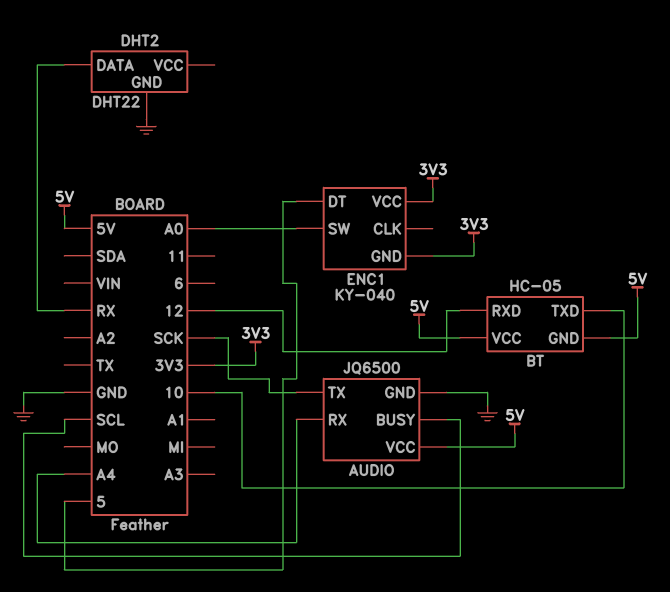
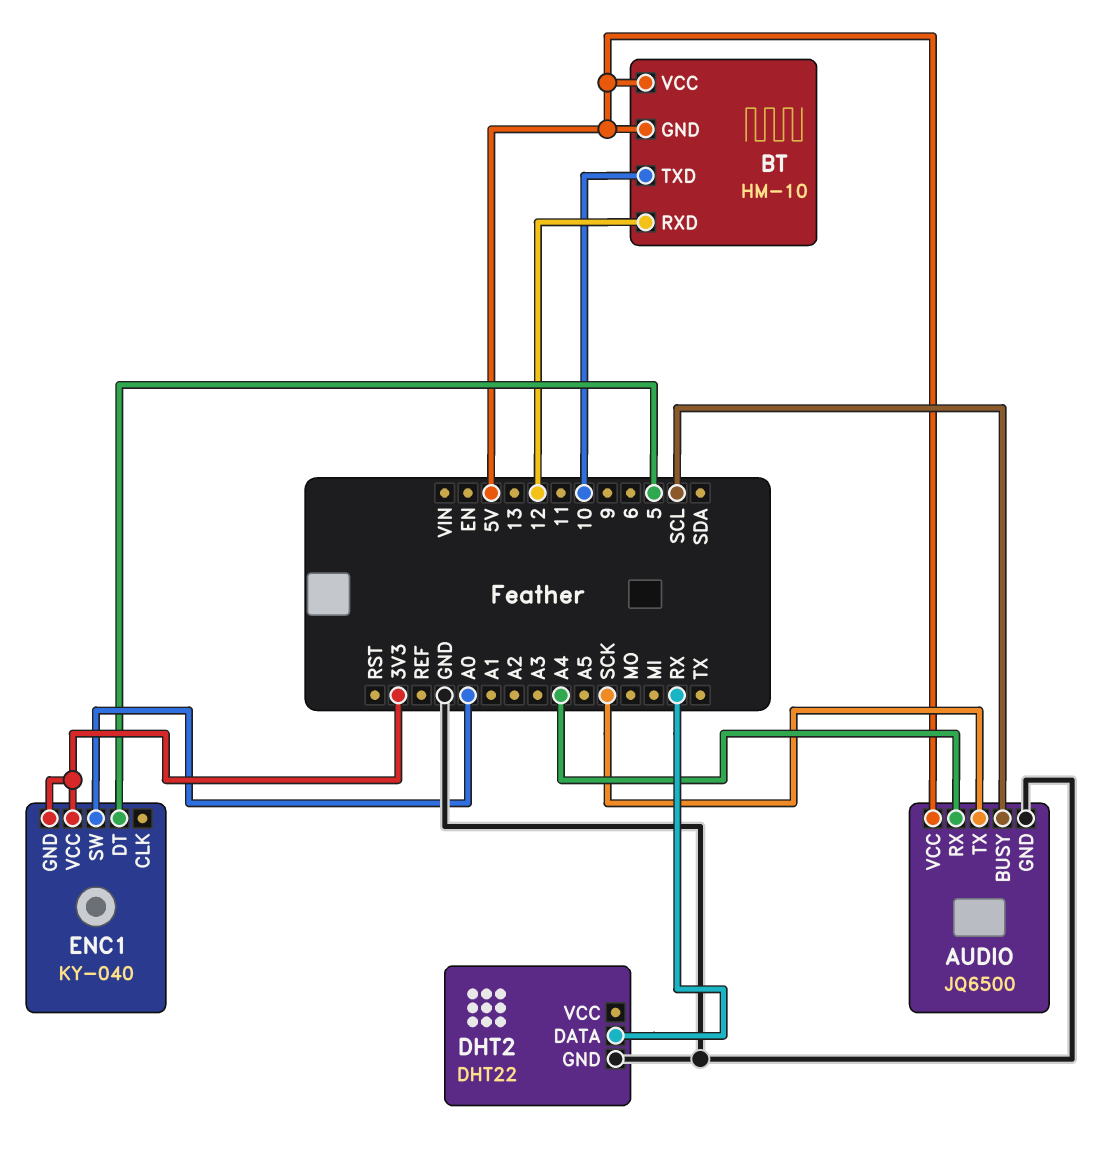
BT: HC-05 -> HM-10

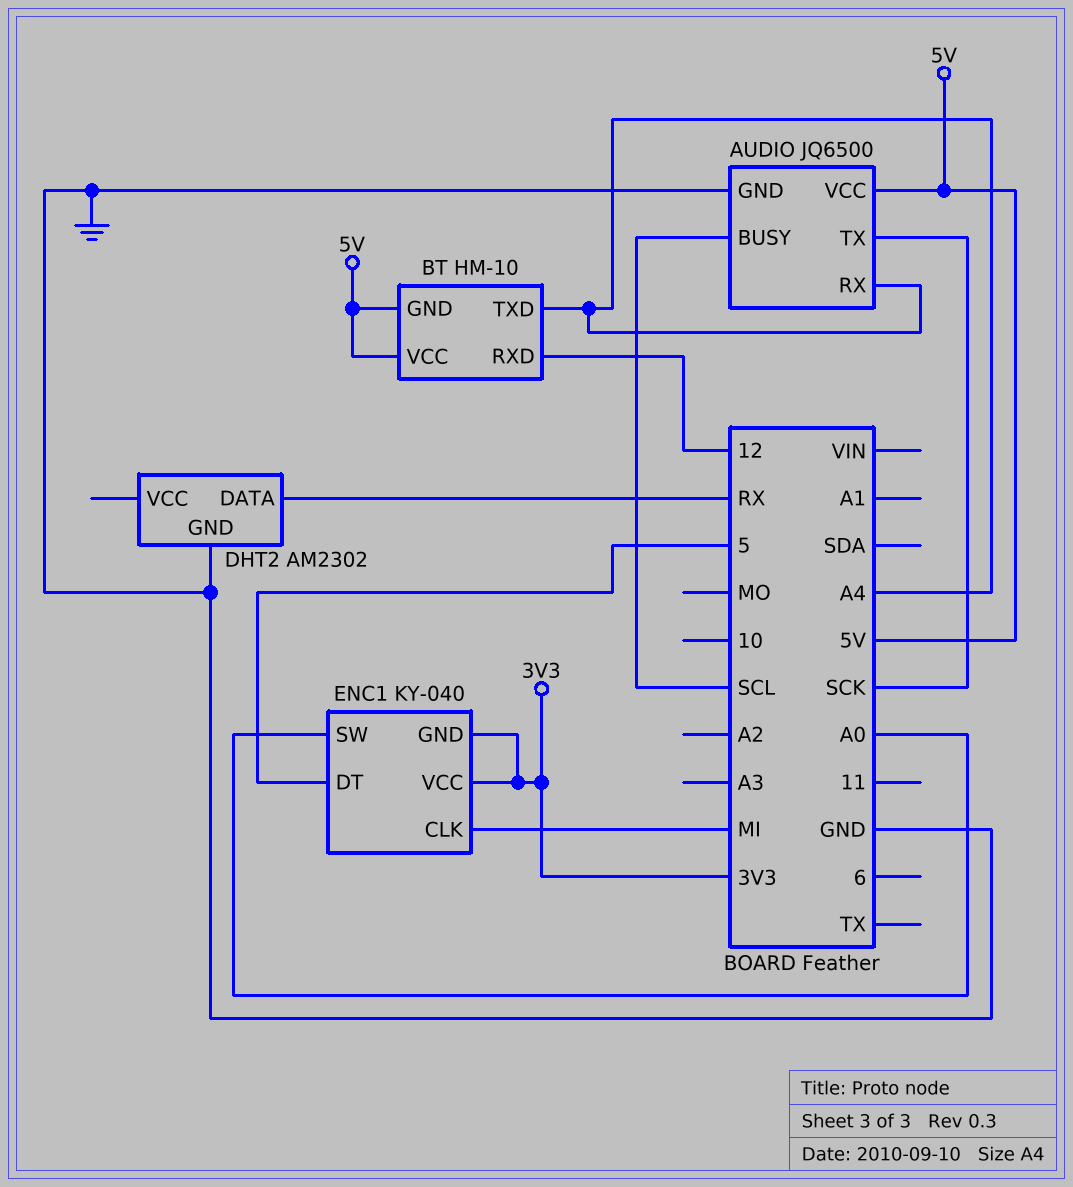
BT pin TXD: 10 -> A4
DHT2: DHT22 -> AM2302
ENC1 pin CLK: none -> MI

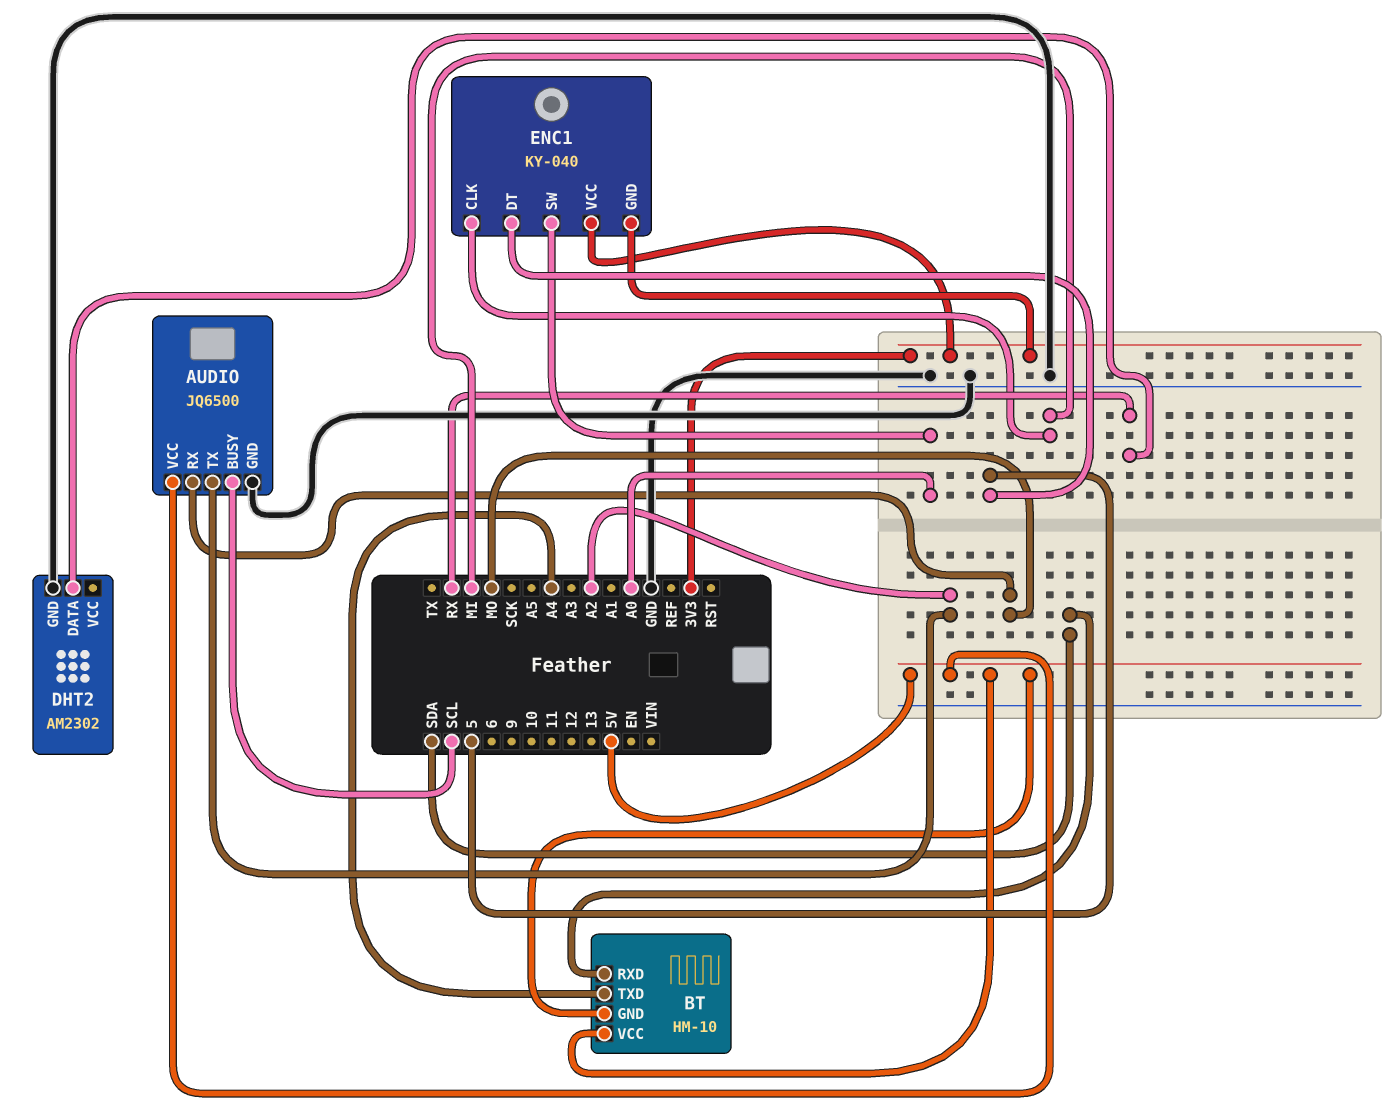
AUDIO pin RX: A4 -> MO
AUDIO pin TX: SCK -> A2
BT pin RXD: 12 -> SDA

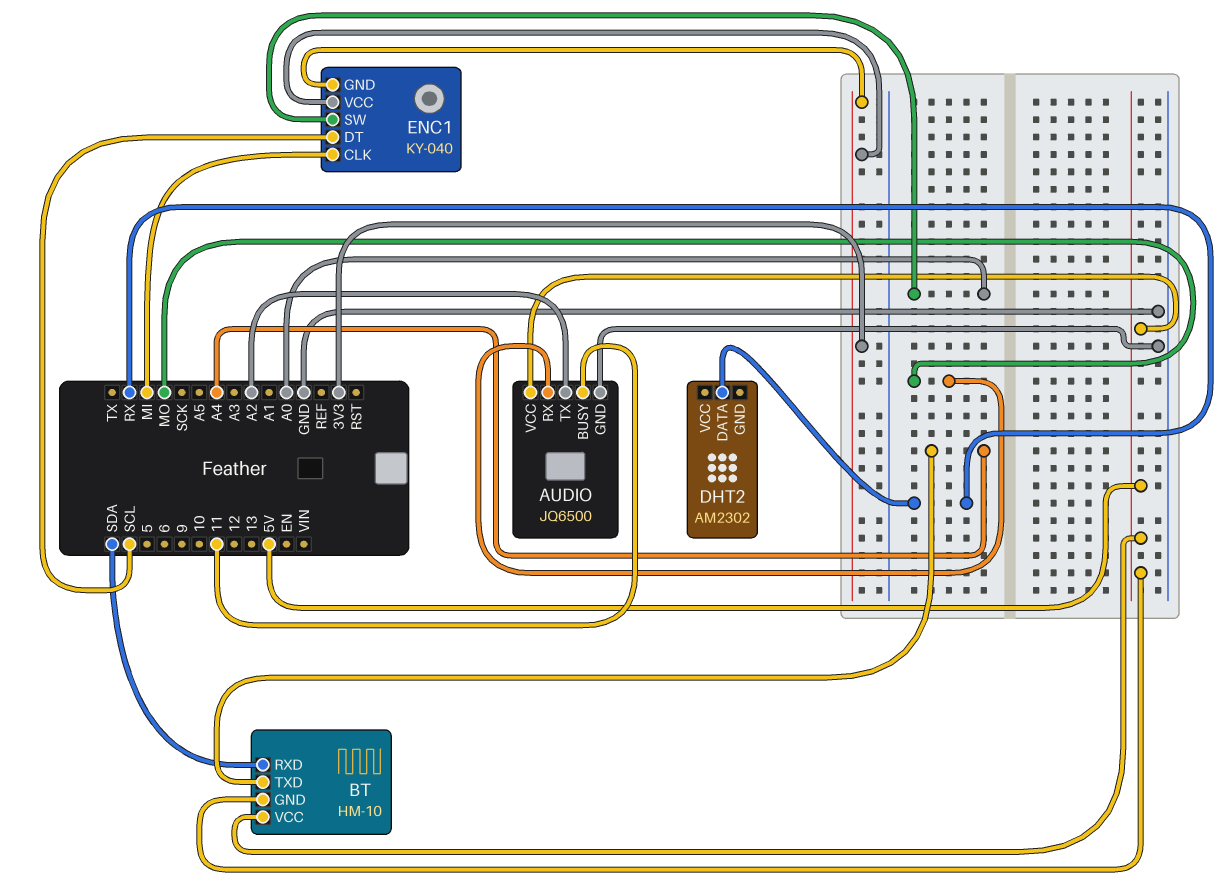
AUDIO pin BUSY: SCL -> 11
DHT2 pin GND: GND -> none
ENC1 pin DT: 5 -> SCL

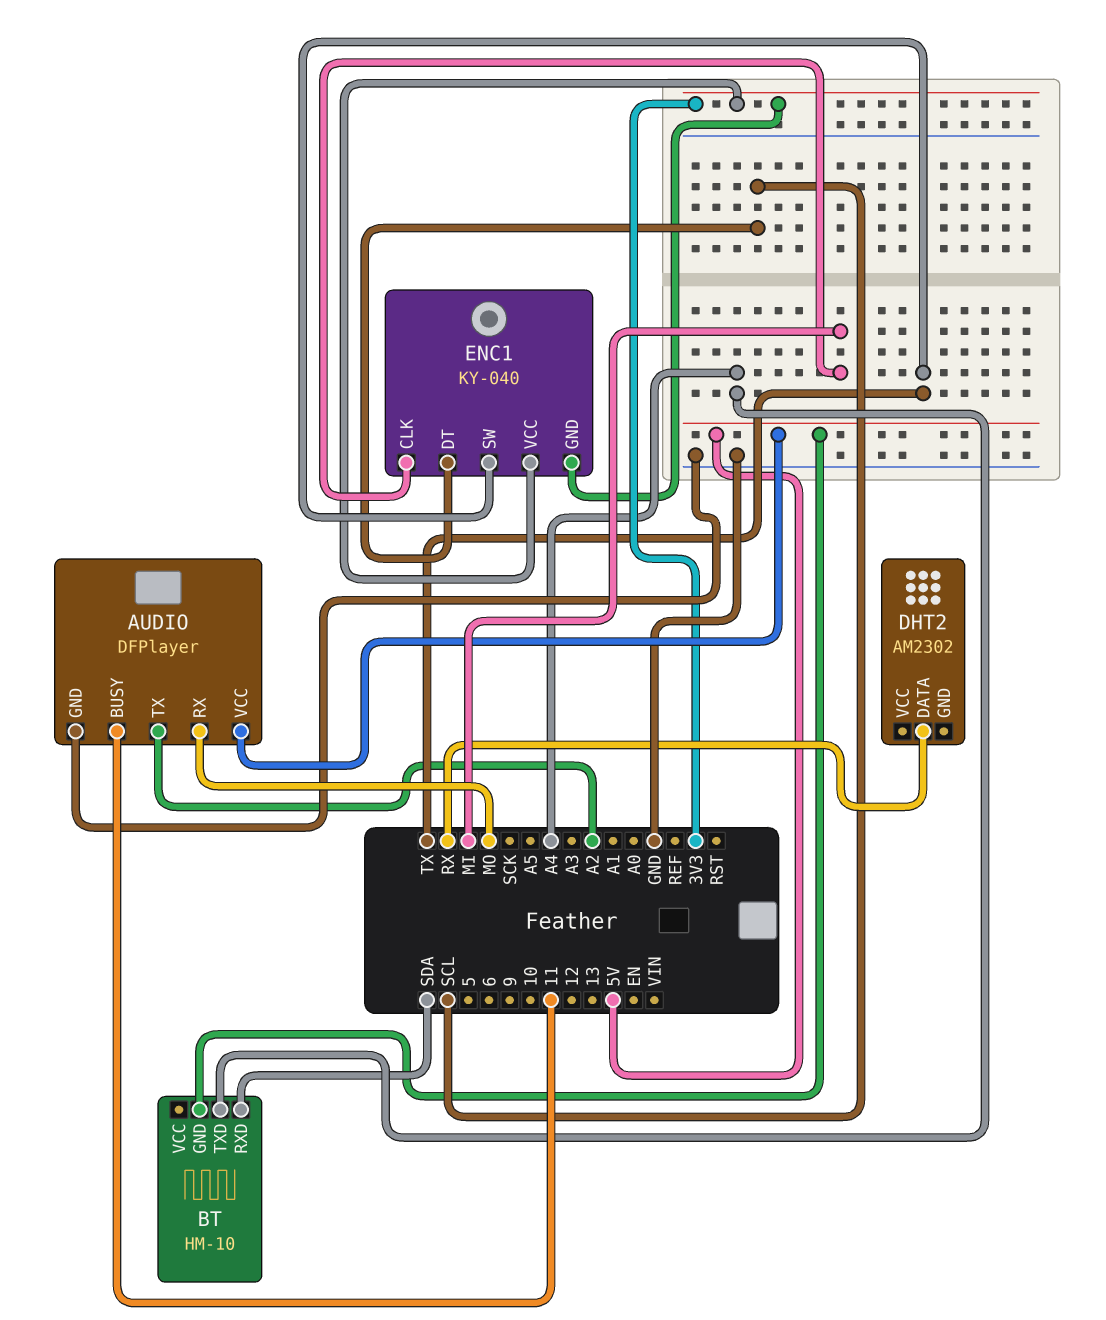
AUDIO: JQ6500 -> DFPlayer
BT pin VCC: 5V -> none
ENC1 pin SW: A0 -> TX

